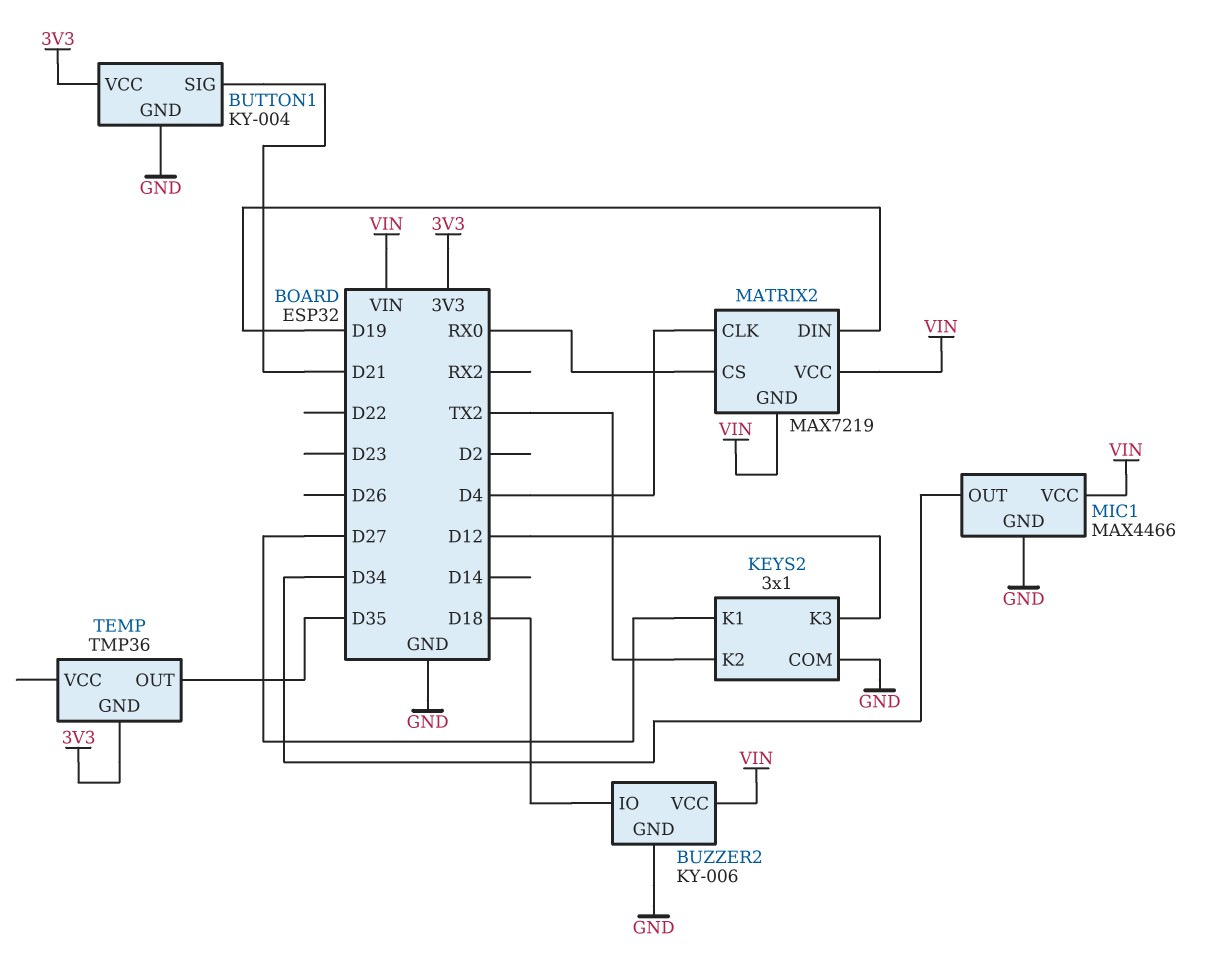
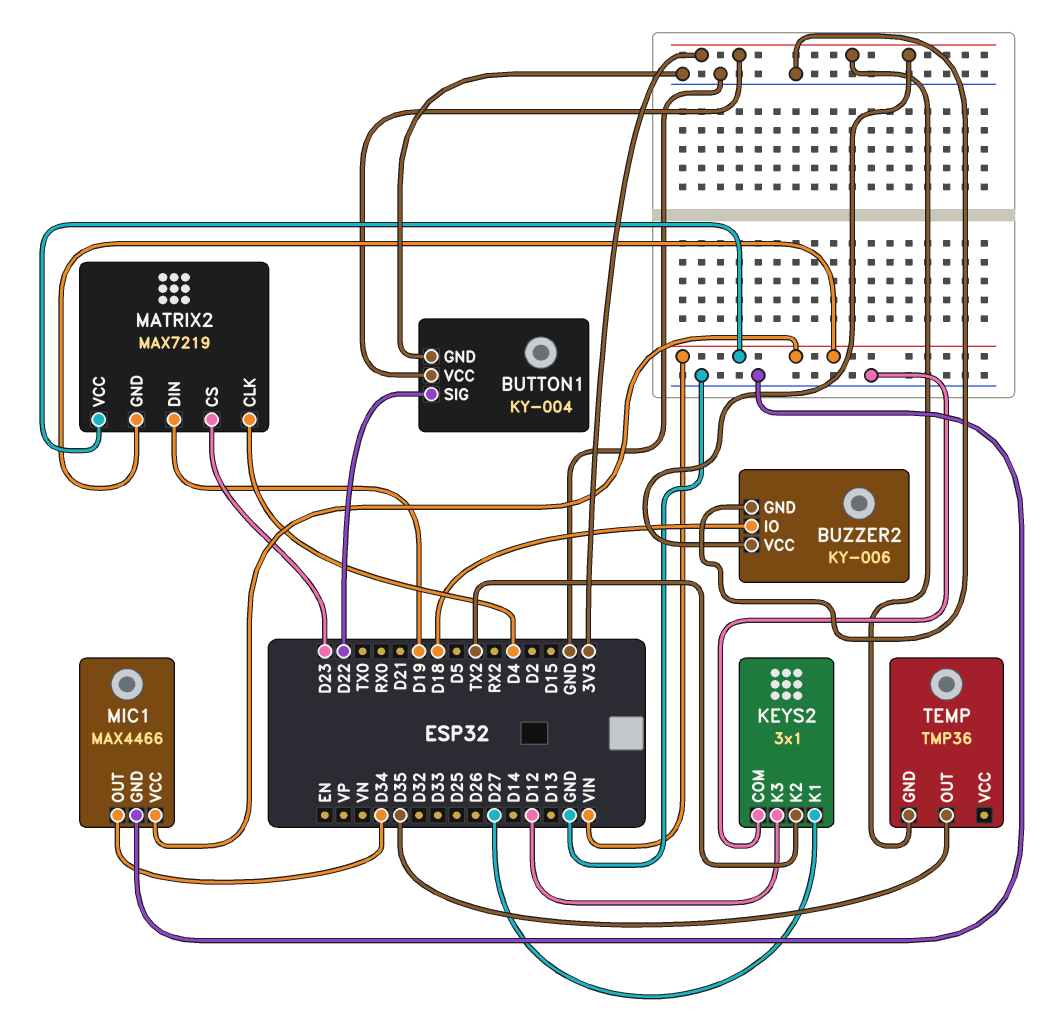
BUTTON1 pin SIG: D21 -> D22
BUZZER2 pin VCC: VIN -> 3V3
MATRIX2 pin CS: RX0 -> D23

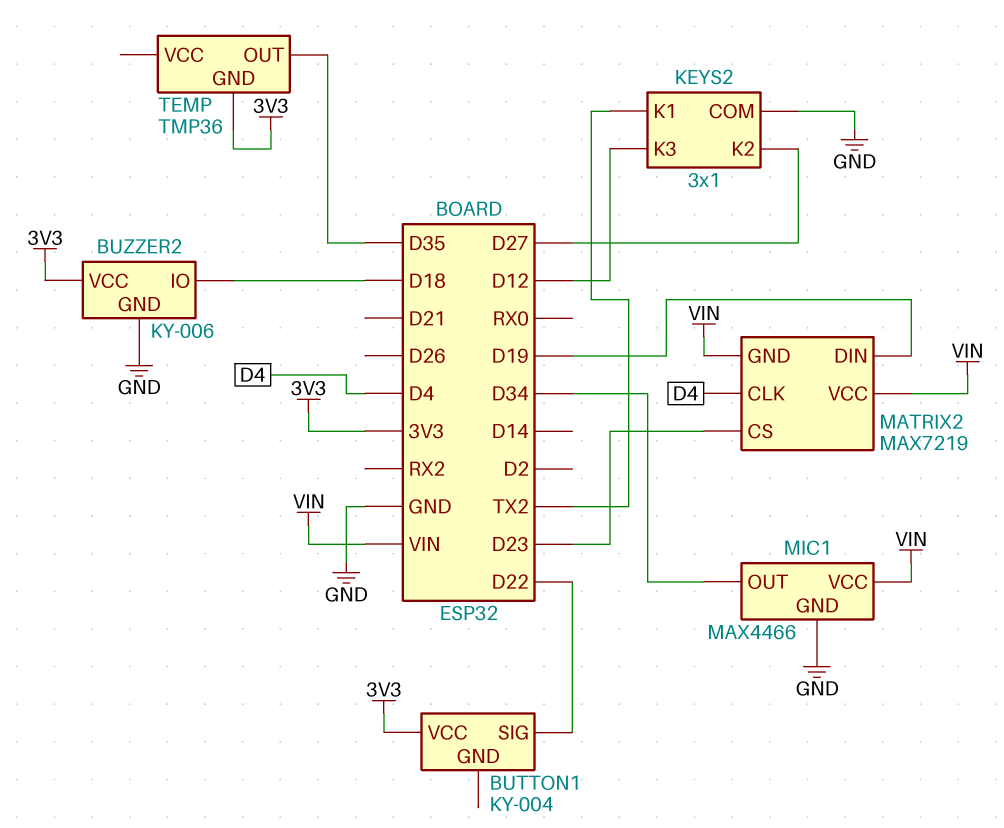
BUTTON1 pin GND: GND -> none
KEYS2 pin K1: D27 -> TX2
KEYS2 pin K2: TX2 -> D27

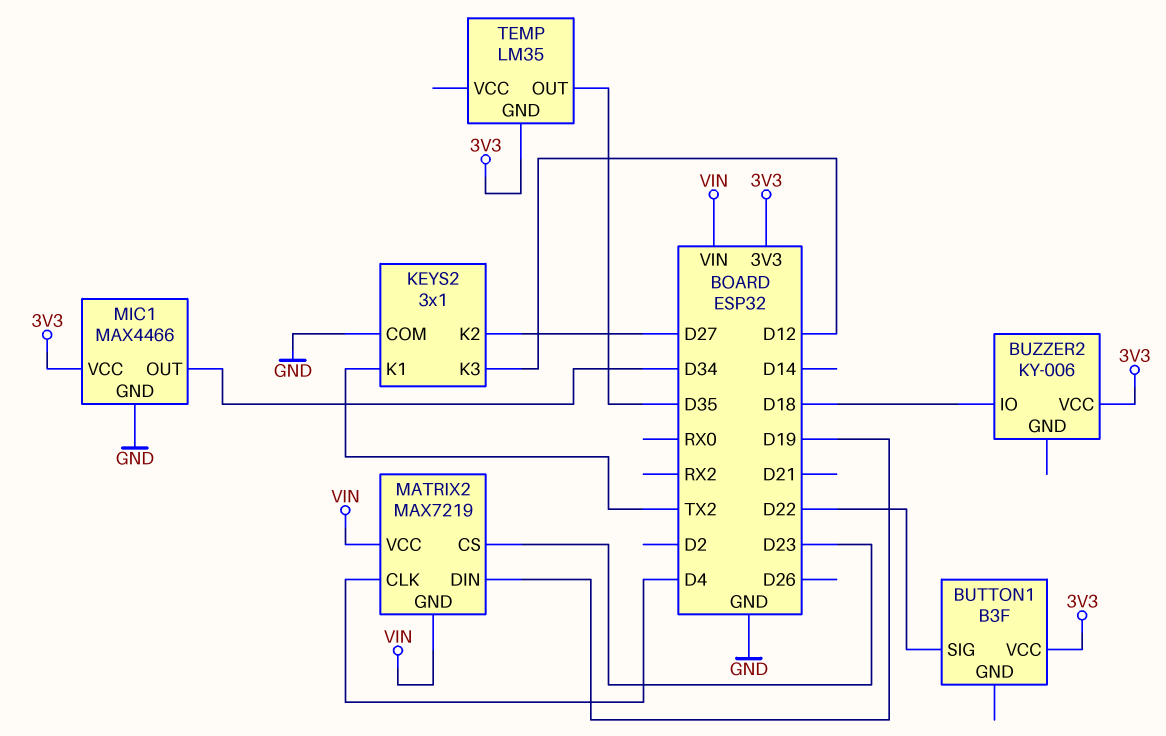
BUTTON1: KY-004 -> B3F
BUZZER2 pin GND: GND -> none
MIC1 pin VCC: VIN -> 3V3
TEMP: TMP36 -> LM35

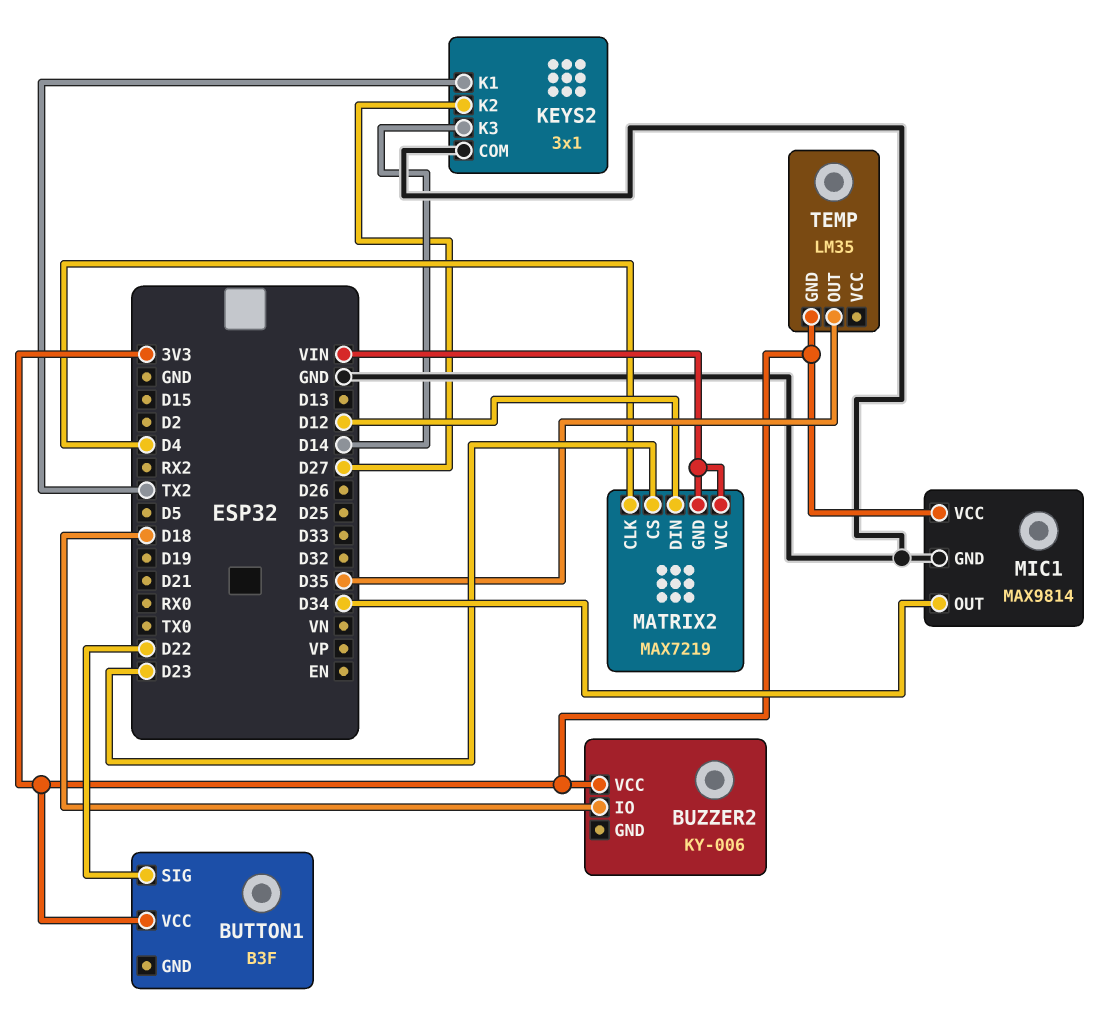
KEYS2 pin K3: D12 -> D14
MATRIX2 pin DIN: D19 -> D12
MIC1: MAX4466 -> MAX9814

